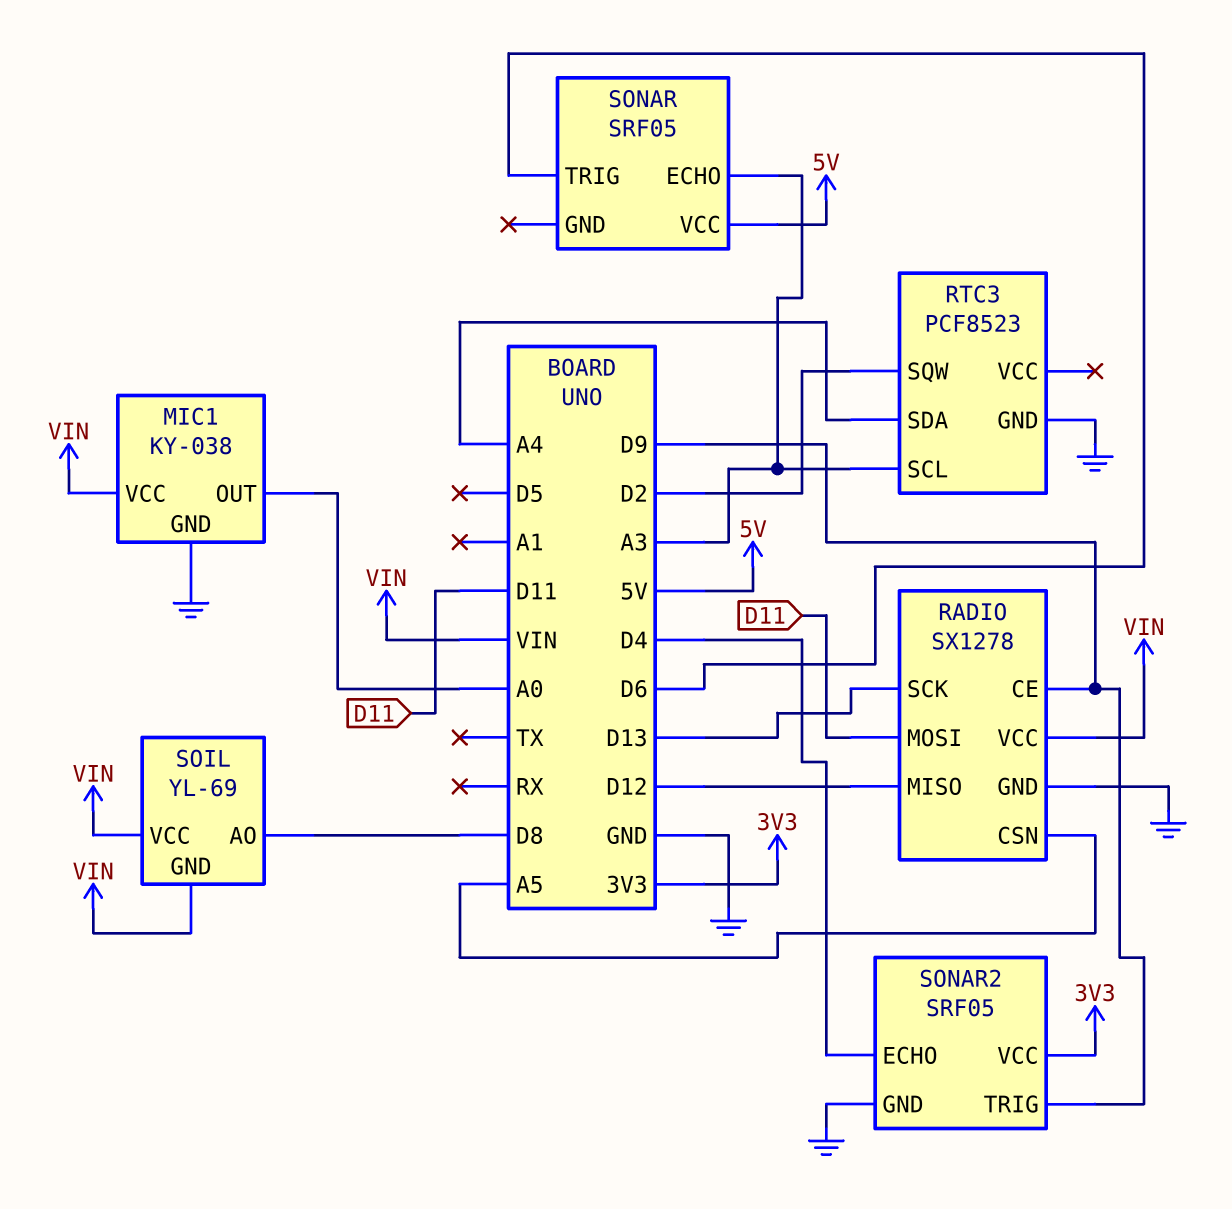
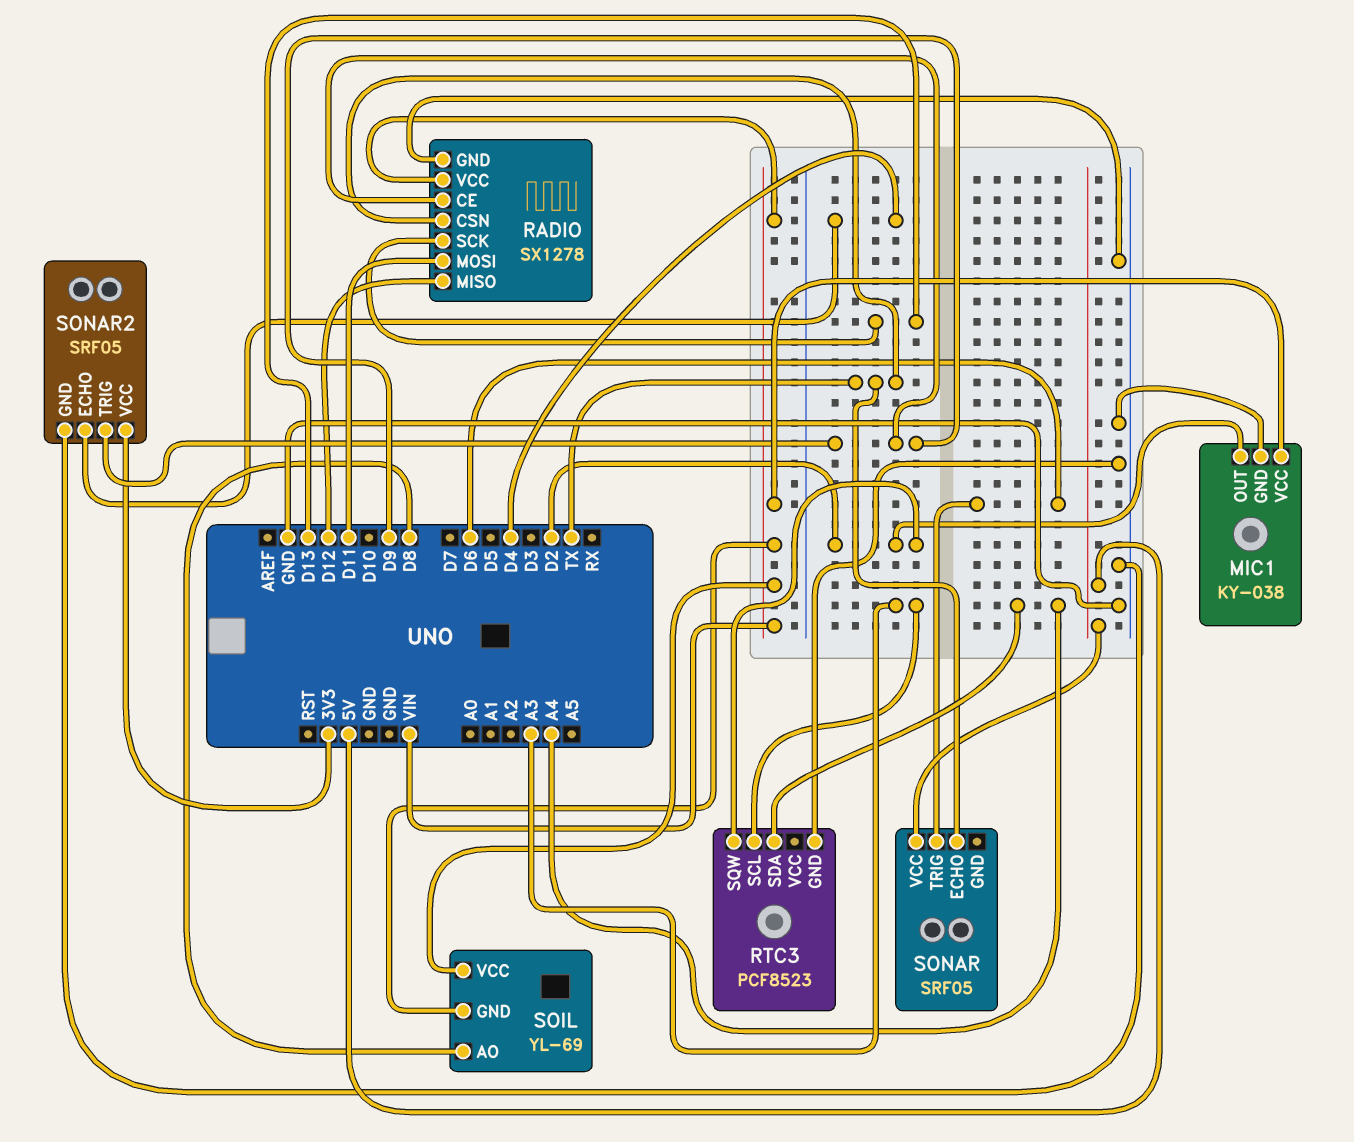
MIC1 pin OUT: A0 -> D2
RADIO pin CSN: A5 -> TX
SONAR pin ECHO: A3 -> TX

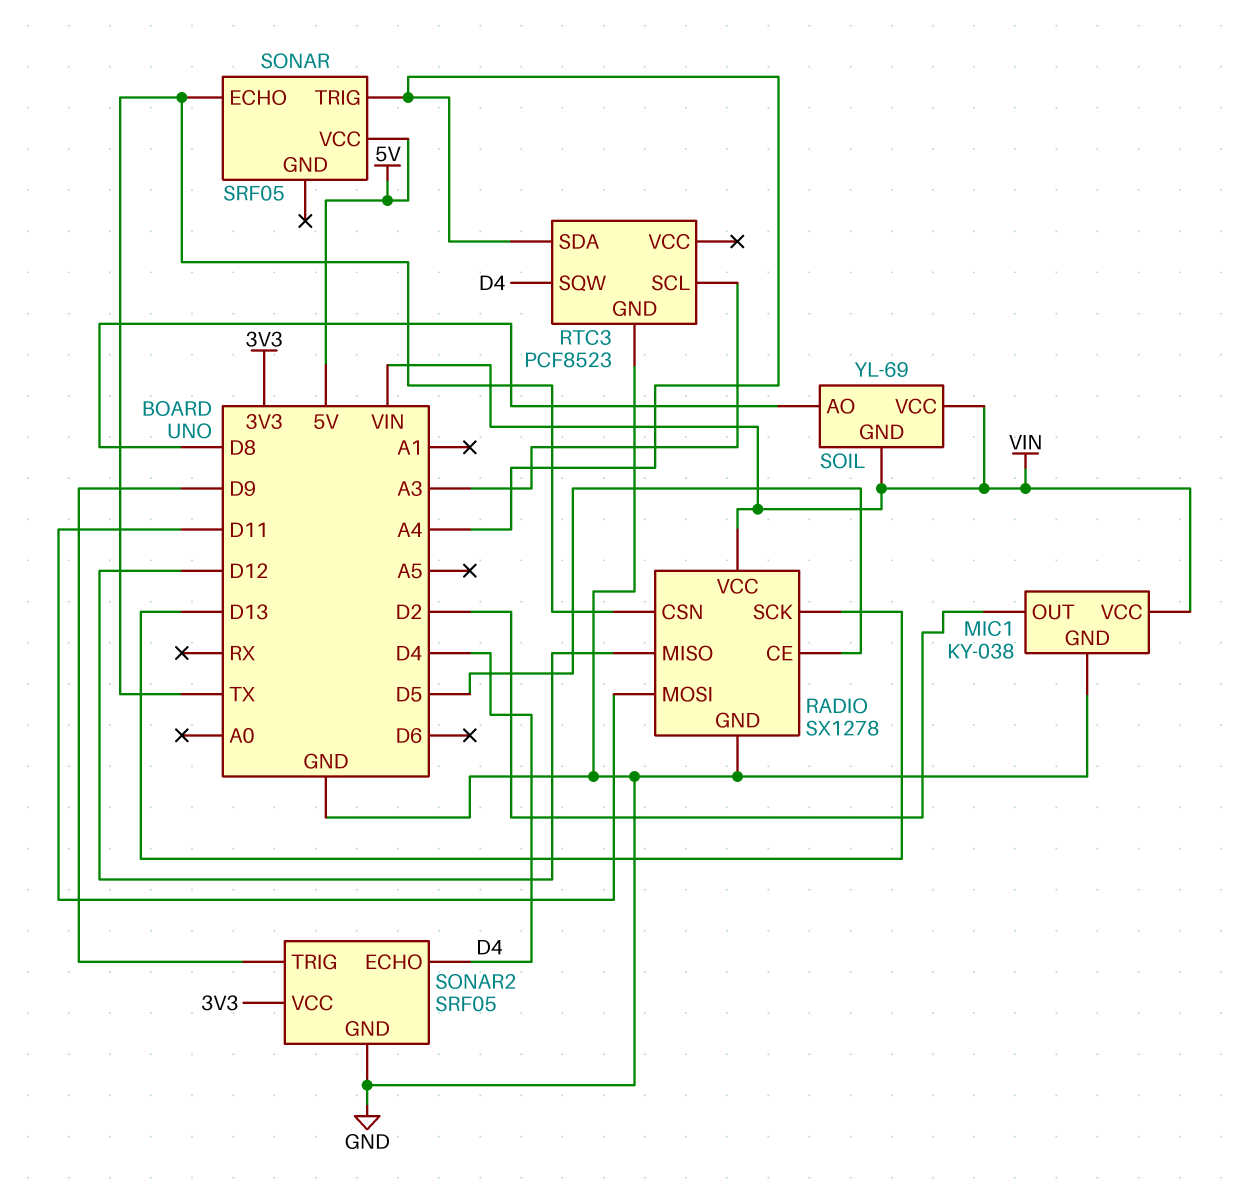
RADIO pin CE: D9 -> D5
RTC3 pin SQW: D2 -> D4
SONAR pin TRIG: D6 -> A4

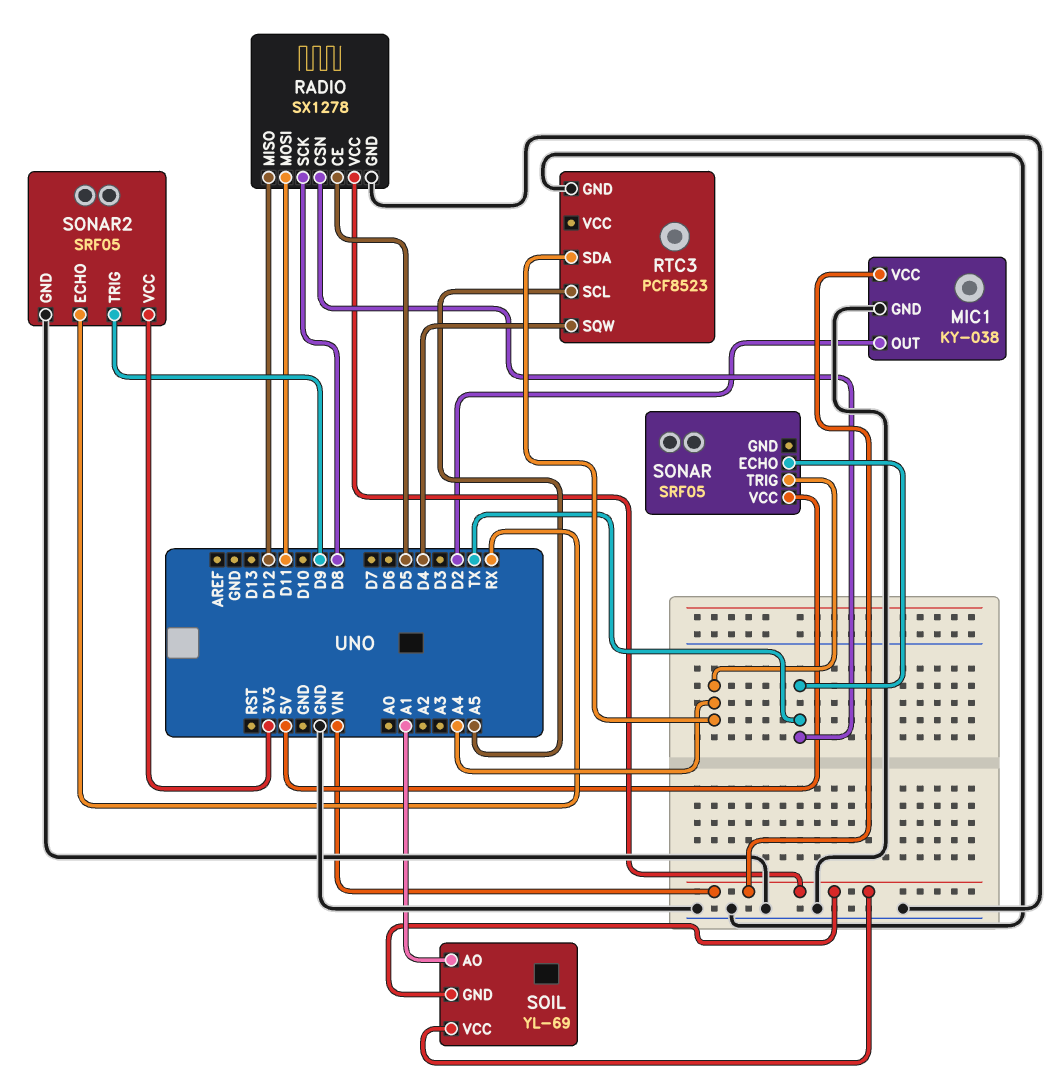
RADIO pin SCK: D13 -> D8
RTC3 pin SCL: A3 -> A5
SOIL pin AO: D8 -> A1
SONAR2 pin ECHO: D4 -> RX

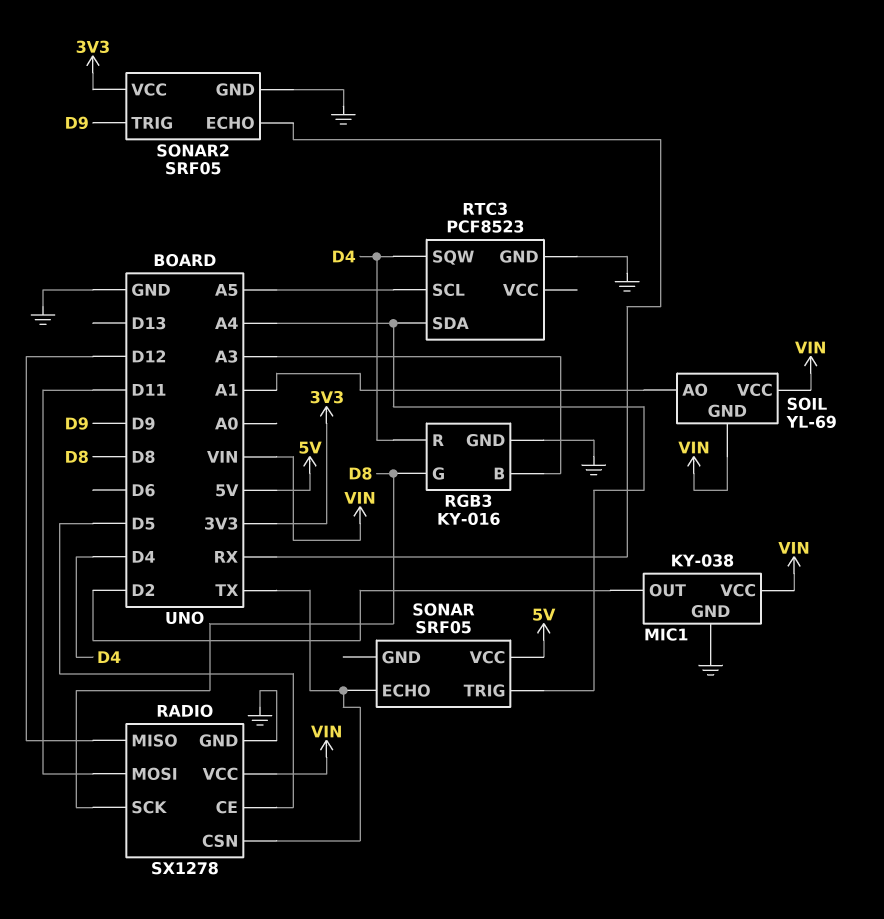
RGB3: none -> KY-016
RGB3 pin B: none -> A3
RGB3 pin G: none -> D8
RGB3 pin GND: none -> GND
RGB3 pin R: none -> D4

